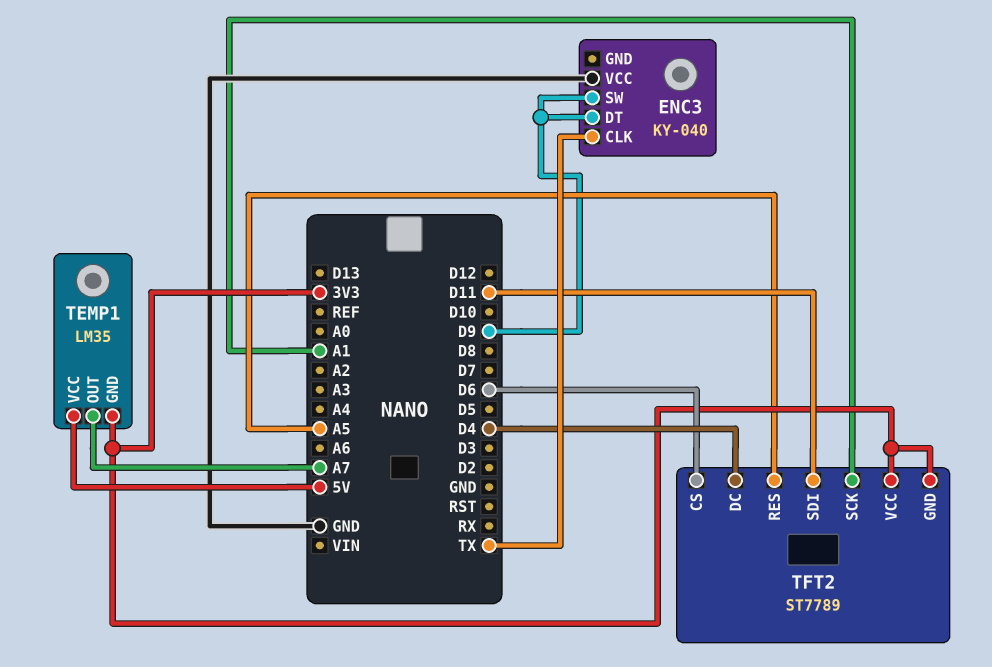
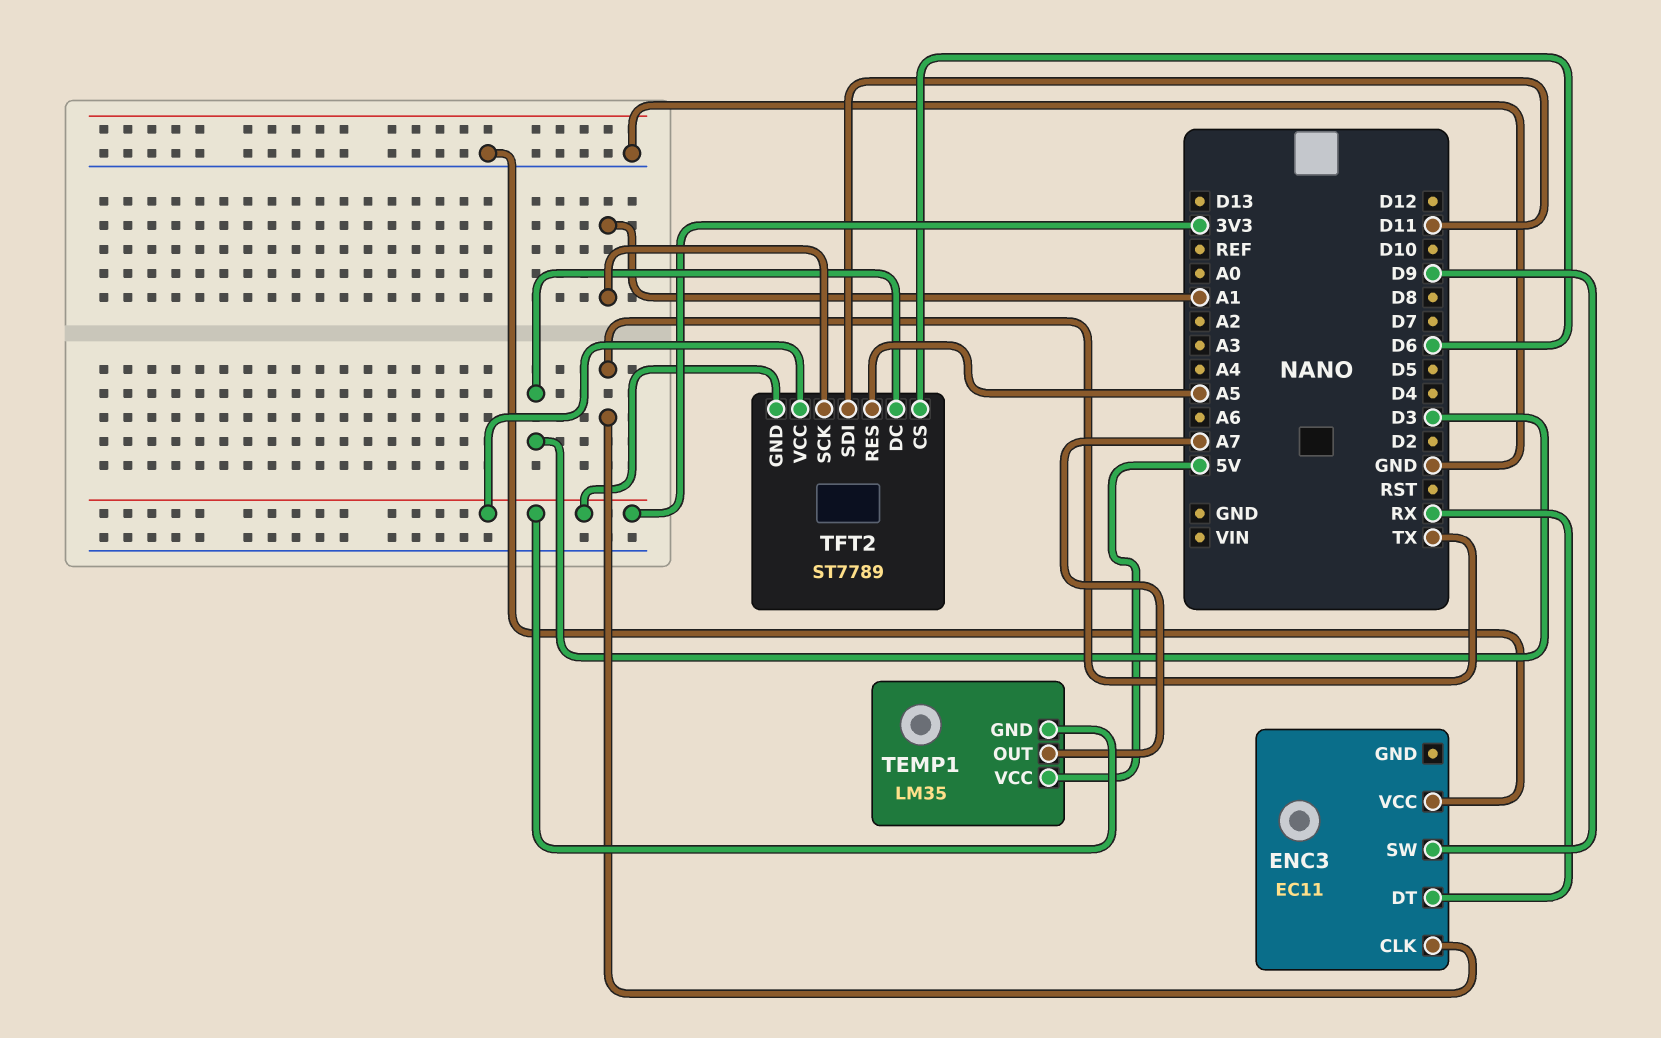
ENC3: KY-040 -> EC11
ENC3 pin DT: D9 -> RX
TFT2 pin DC: D4 -> D3

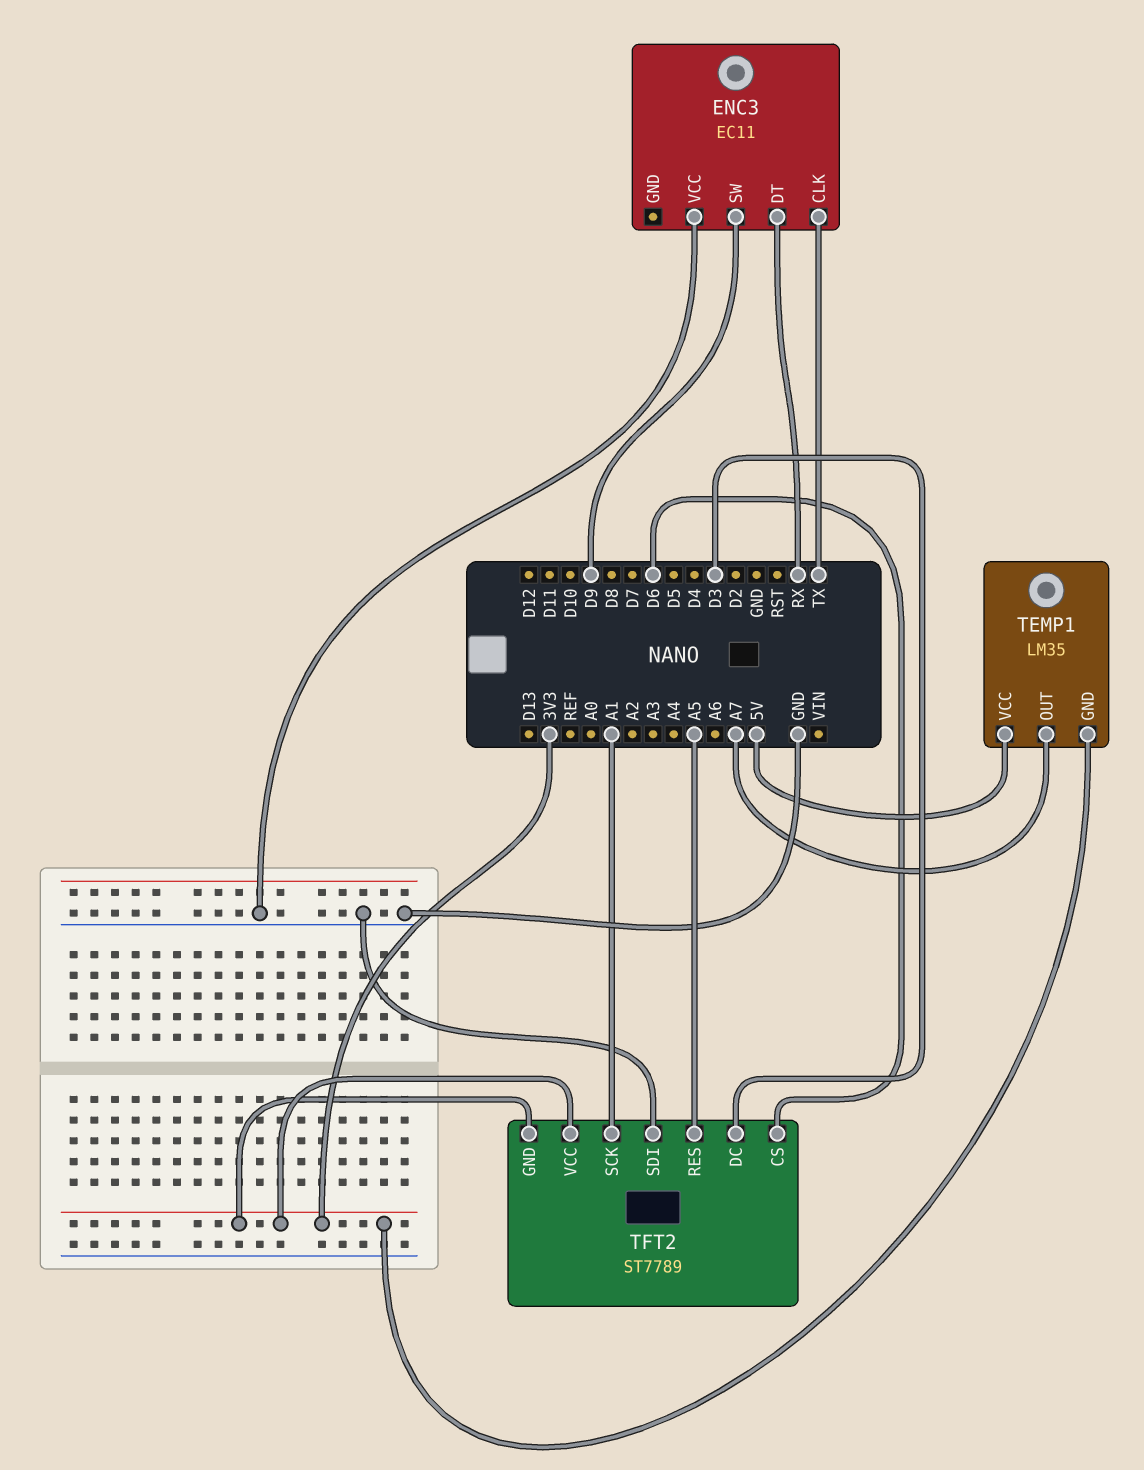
TFT2 pin SDI: D11 -> GND

